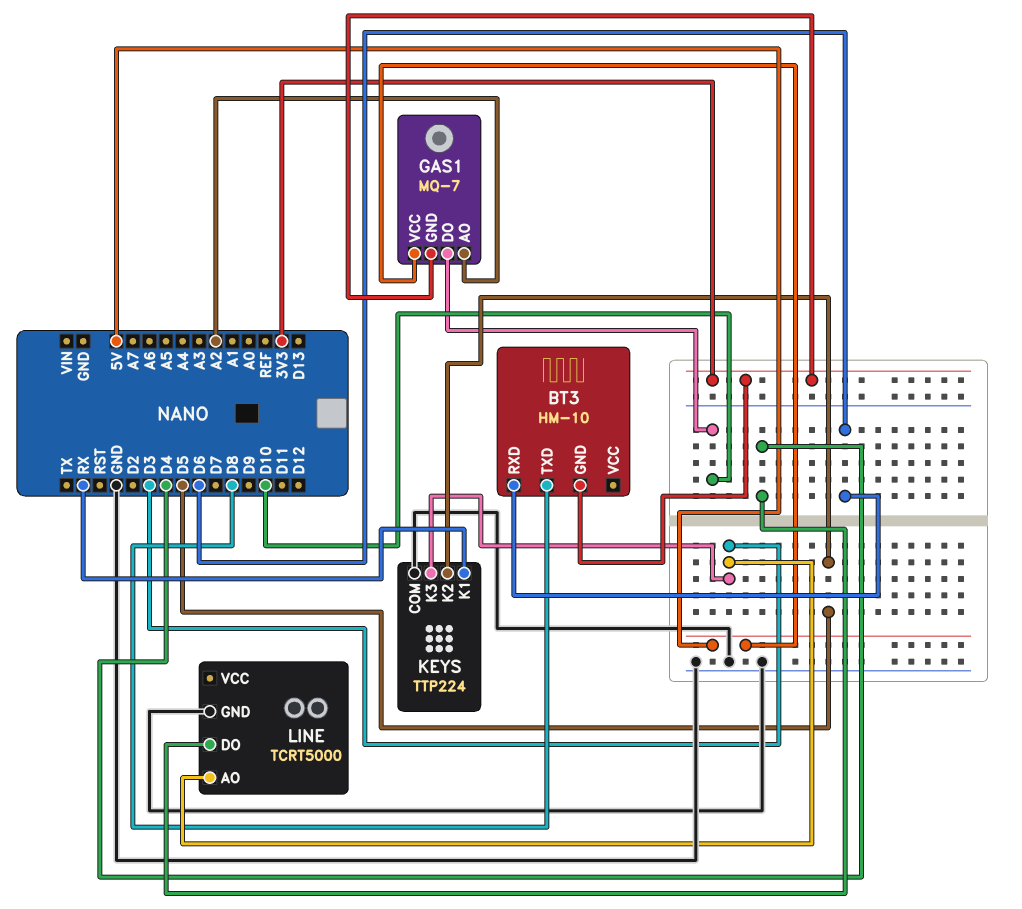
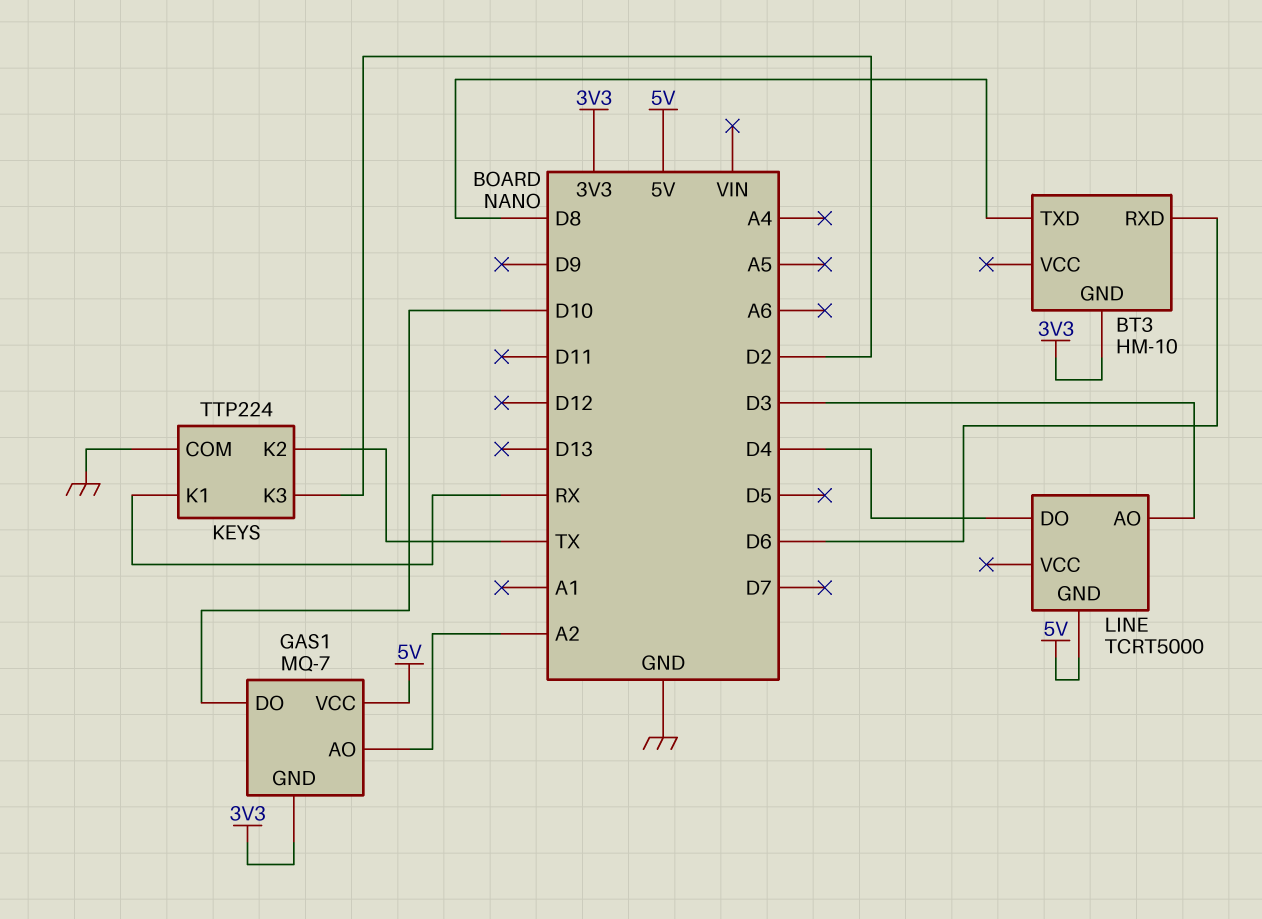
KEYS pin K2: D5 -> TX
KEYS pin K3: D3 -> D2
LINE pin GND: GND -> 5V

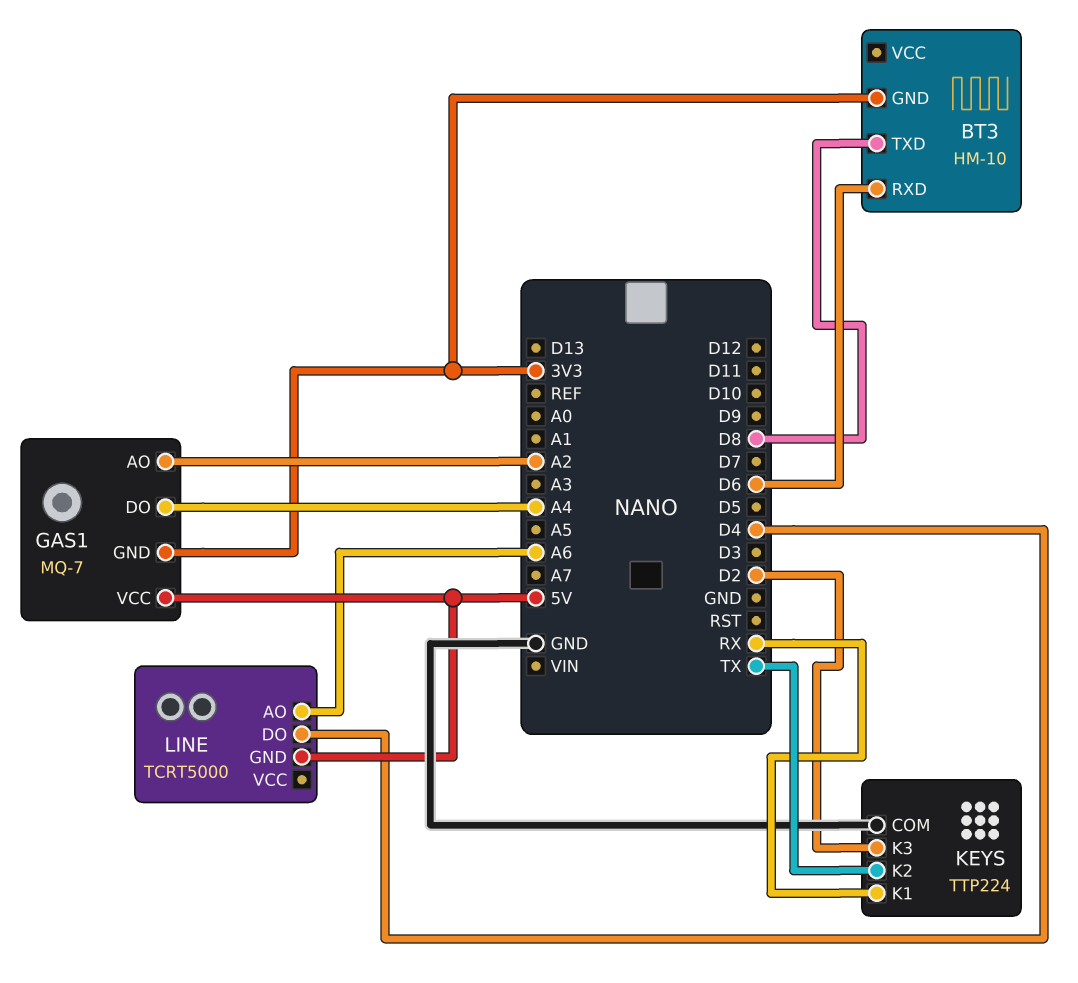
GAS1 pin DO: D10 -> A4
LINE pin AO: D3 -> A6

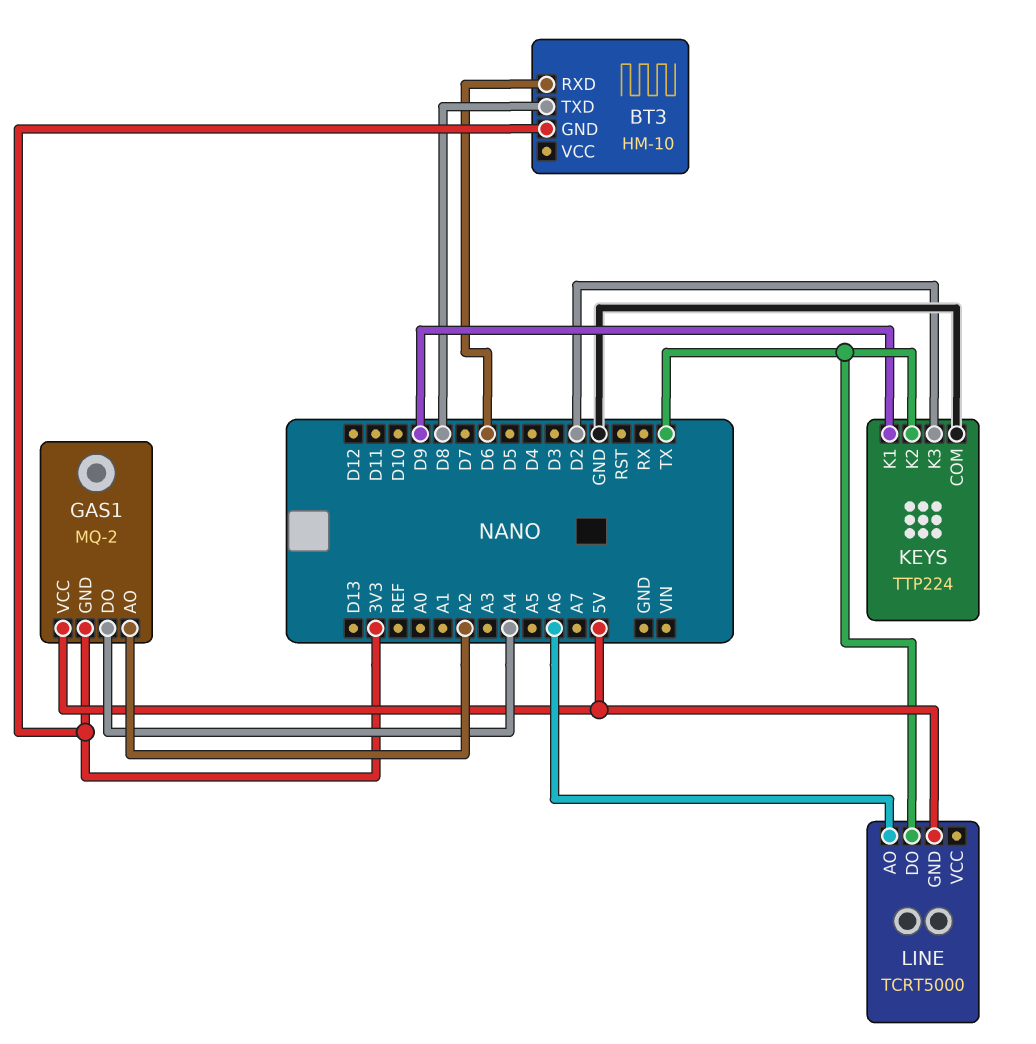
GAS1: MQ-7 -> MQ-2
KEYS pin K1: RX -> D9
LINE pin DO: D4 -> TX

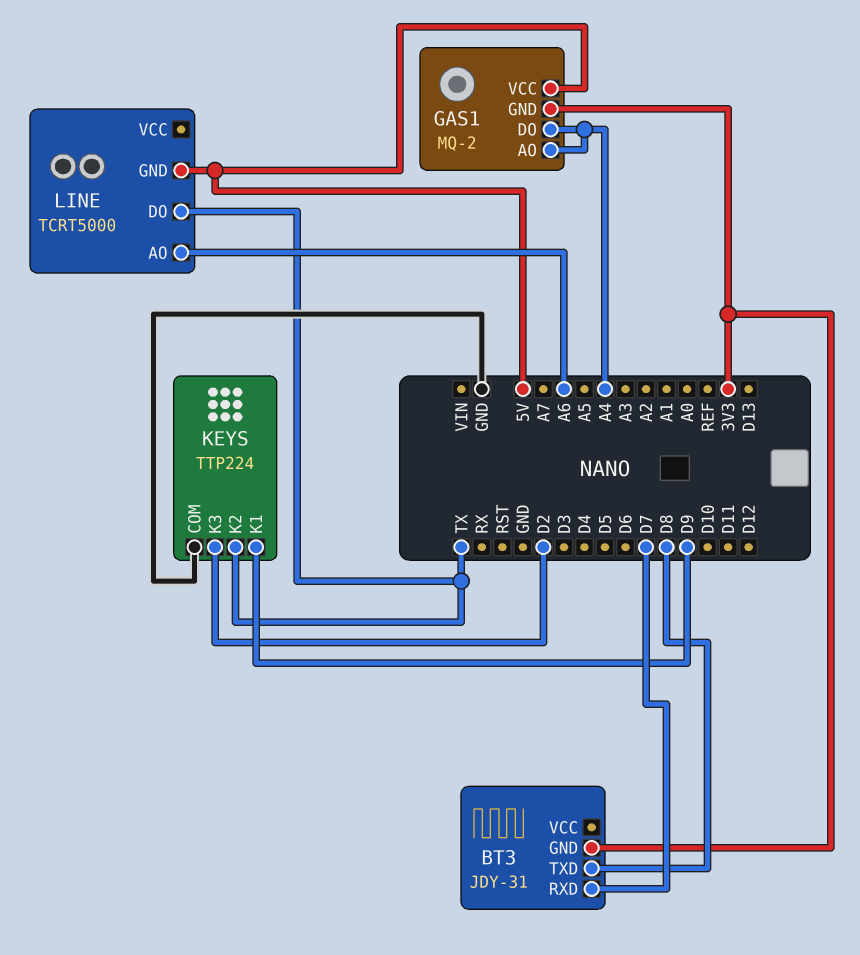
BT3: HM-10 -> JDY-31
BT3 pin RXD: D6 -> D7
GAS1 pin AO: A2 -> A4

